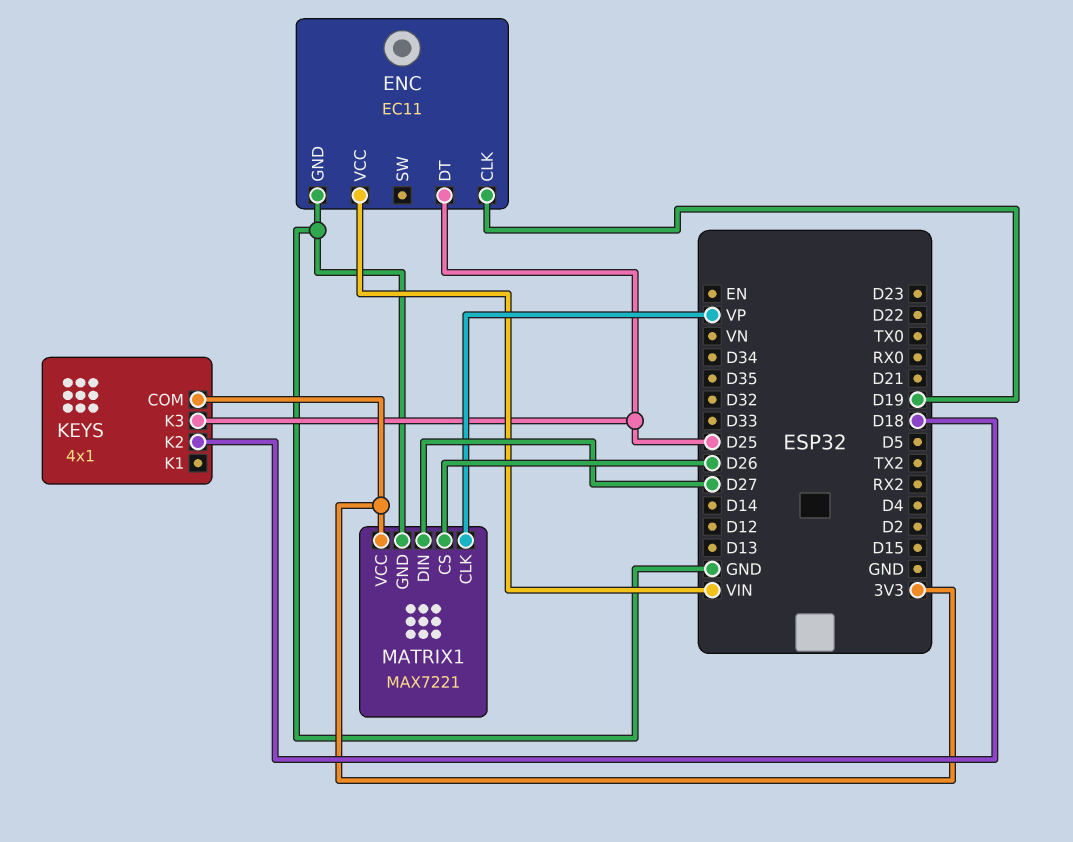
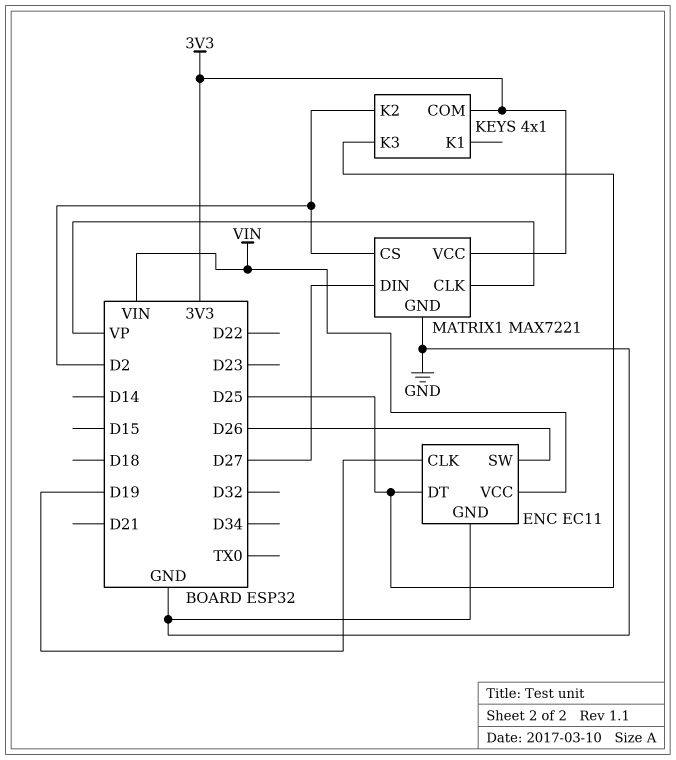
ENC pin SW: none -> D26
KEYS pin K2: D18 -> D2
MATRIX1 pin CS: D26 -> D2

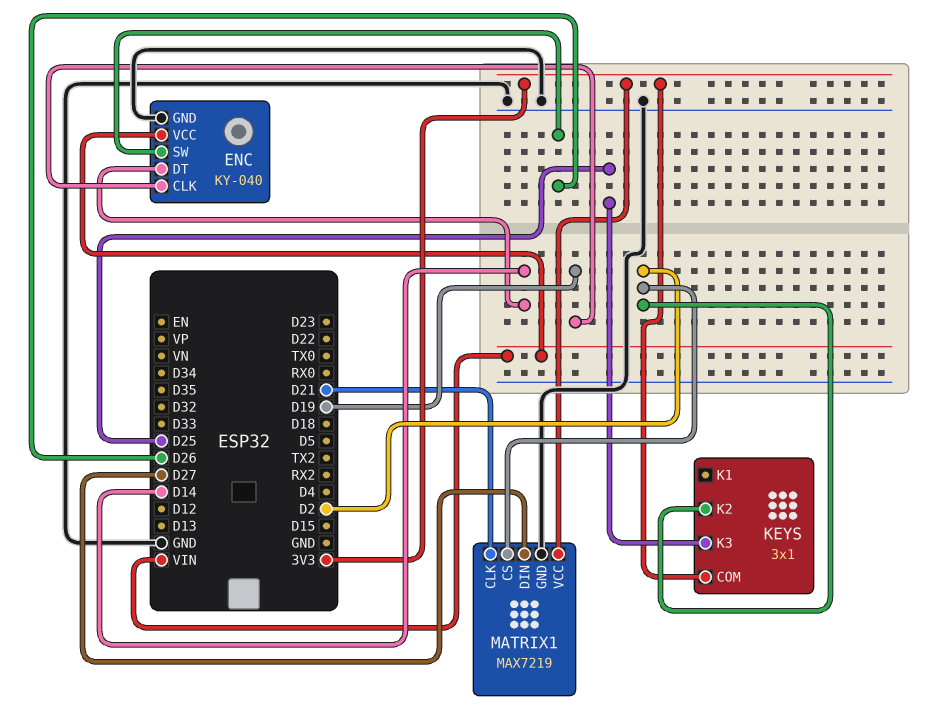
ENC: EC11 -> KY-040
ENC pin DT: D25 -> D14
KEYS: 4x1 -> 3x1
MATRIX1: MAX7221 -> MAX7219
MATRIX1 pin CLK: VP -> D21

